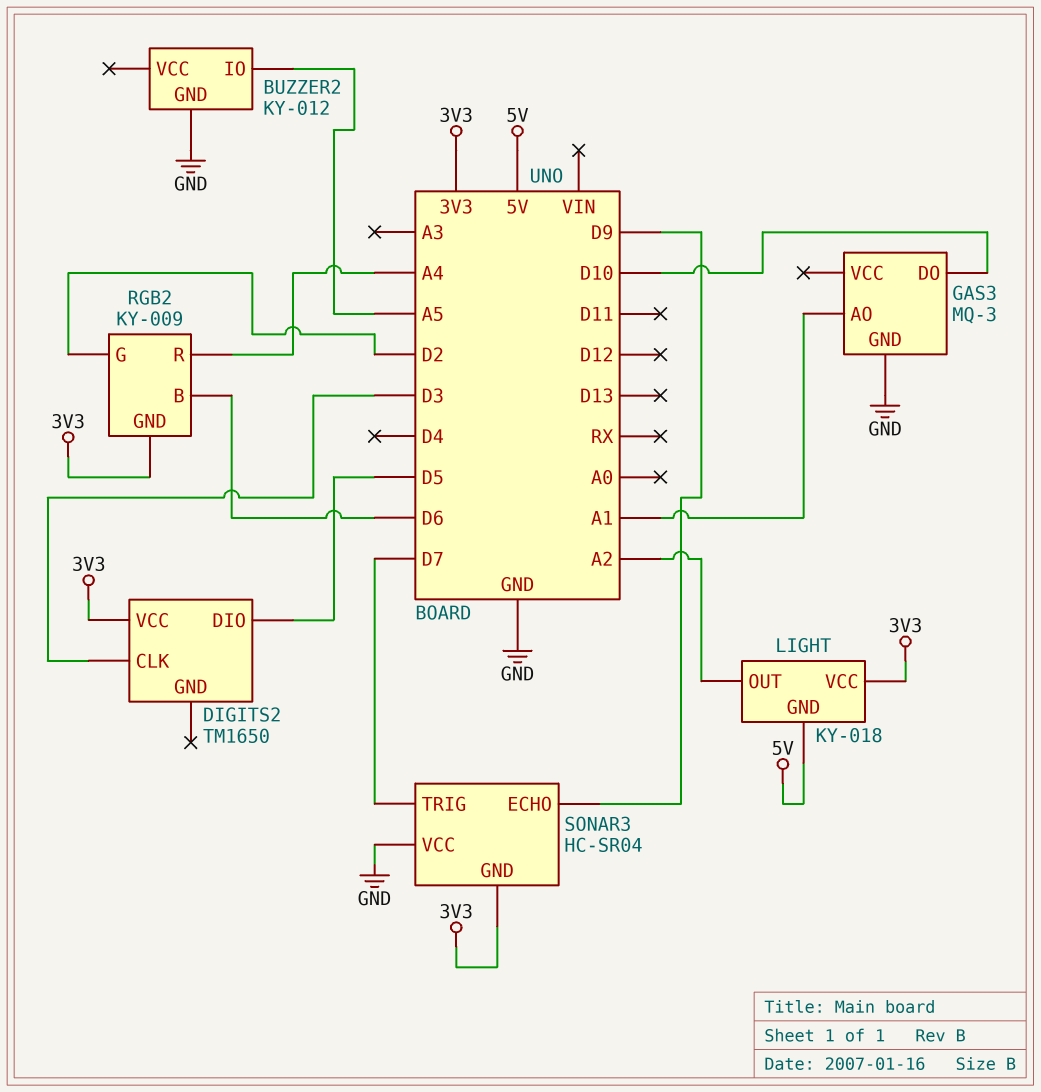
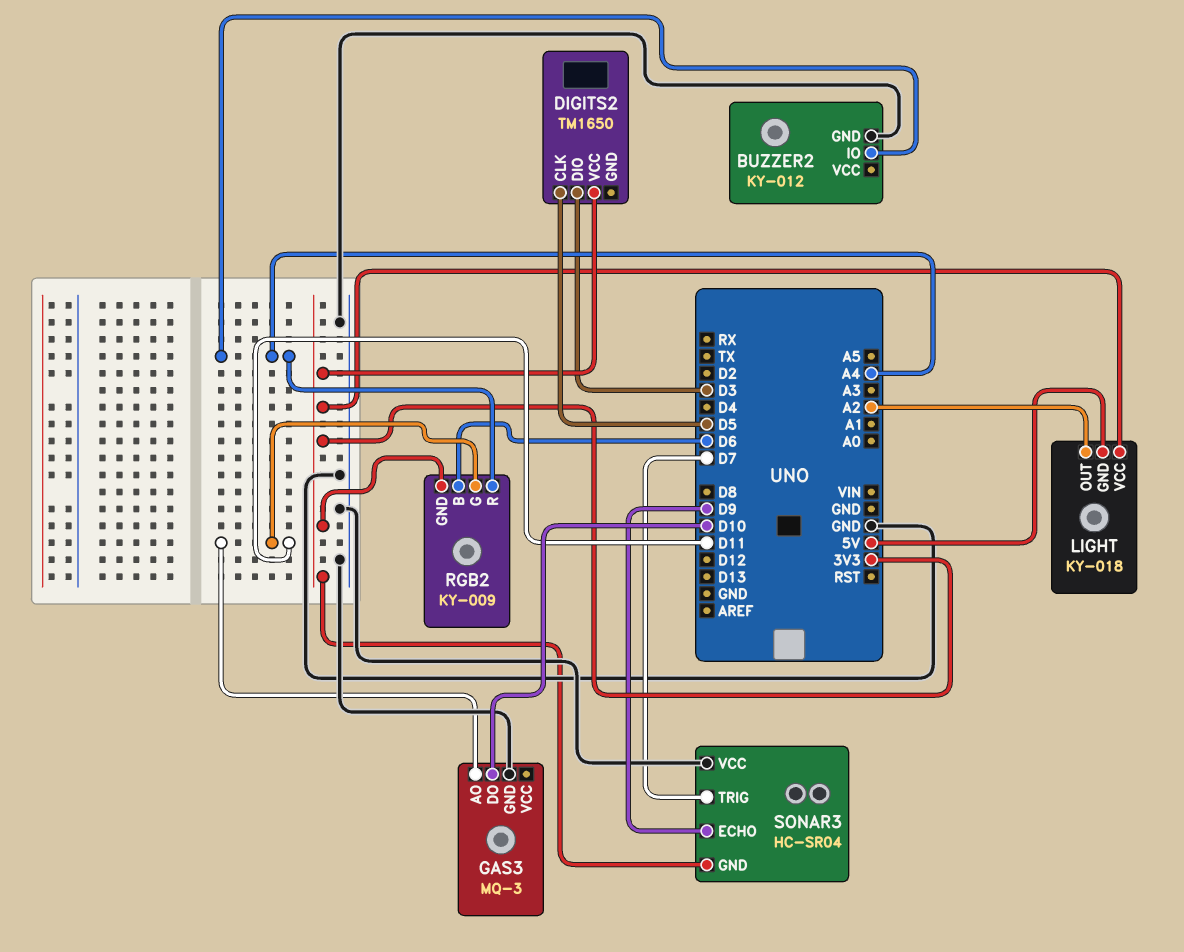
BUZZER2 pin IO: A5 -> A4
DIGITS2 pin CLK: D3 -> D5
DIGITS2 pin DIO: D5 -> D3
GAS3 pin AO: A1 -> D11
RGB2 pin G: D2 -> D11

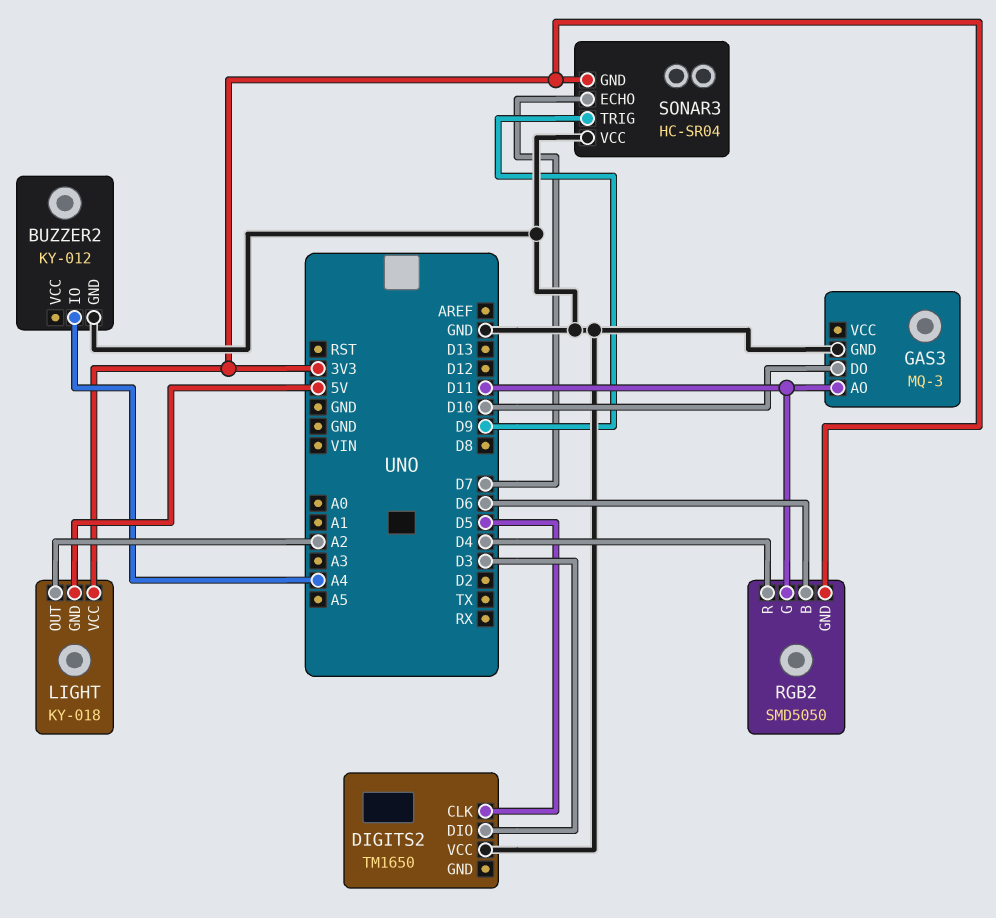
DIGITS2 pin VCC: 3V3 -> GND
RGB2: KY-009 -> SMD5050
RGB2 pin R: A4 -> D4
SONAR3 pin ECHO: D9 -> D7
SONAR3 pin TRIG: D7 -> D9

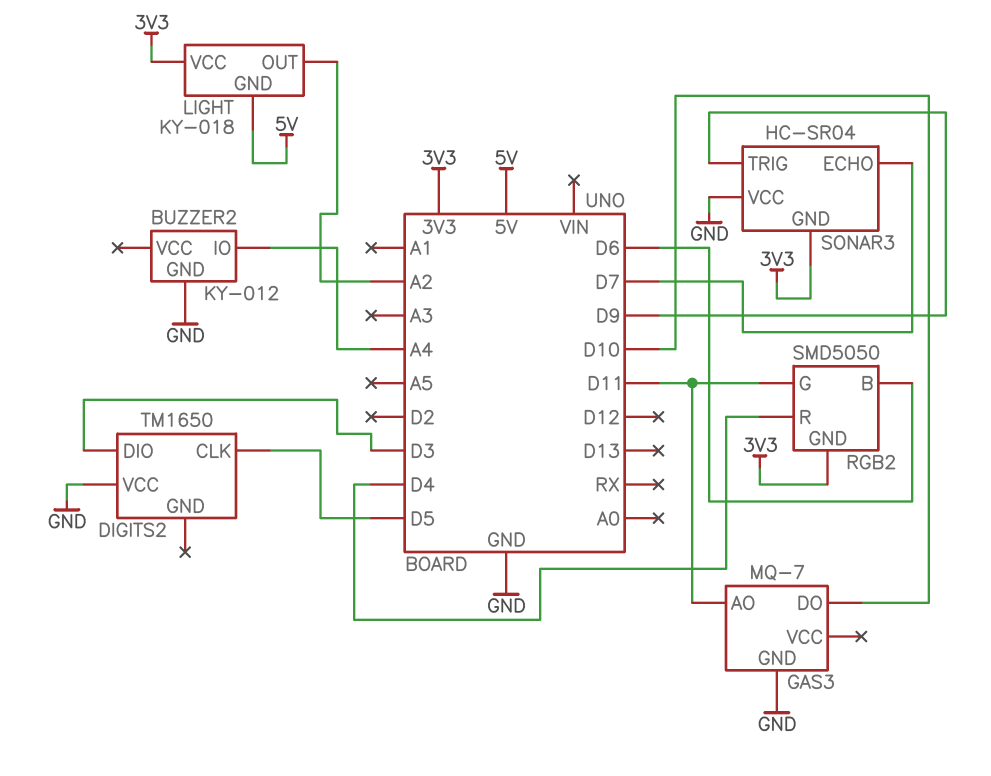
GAS3: MQ-3 -> MQ-7

